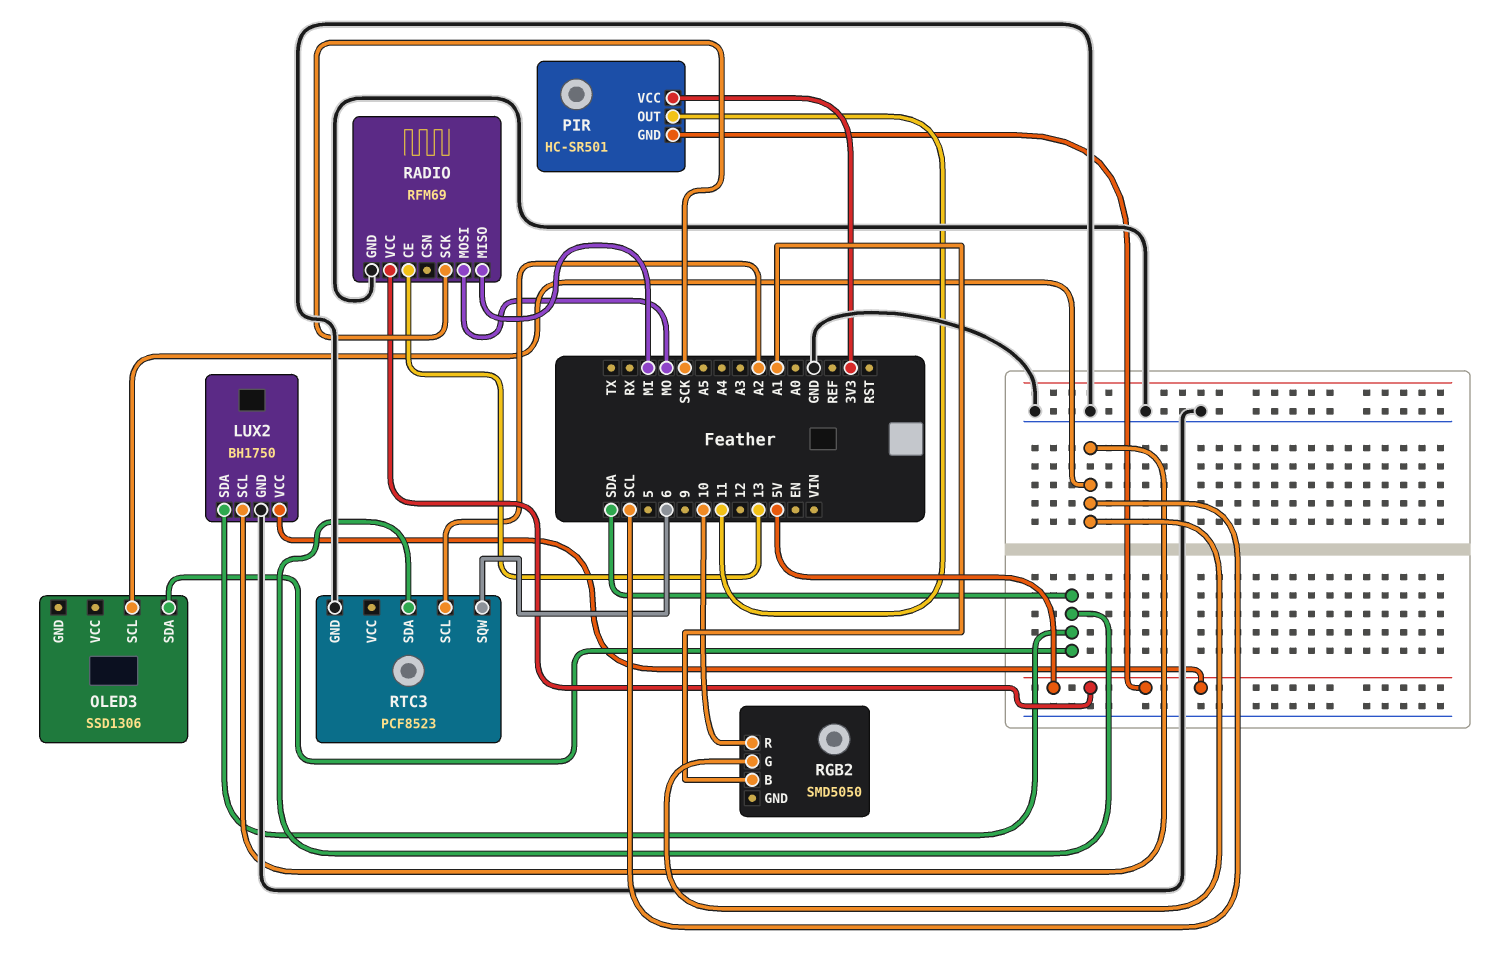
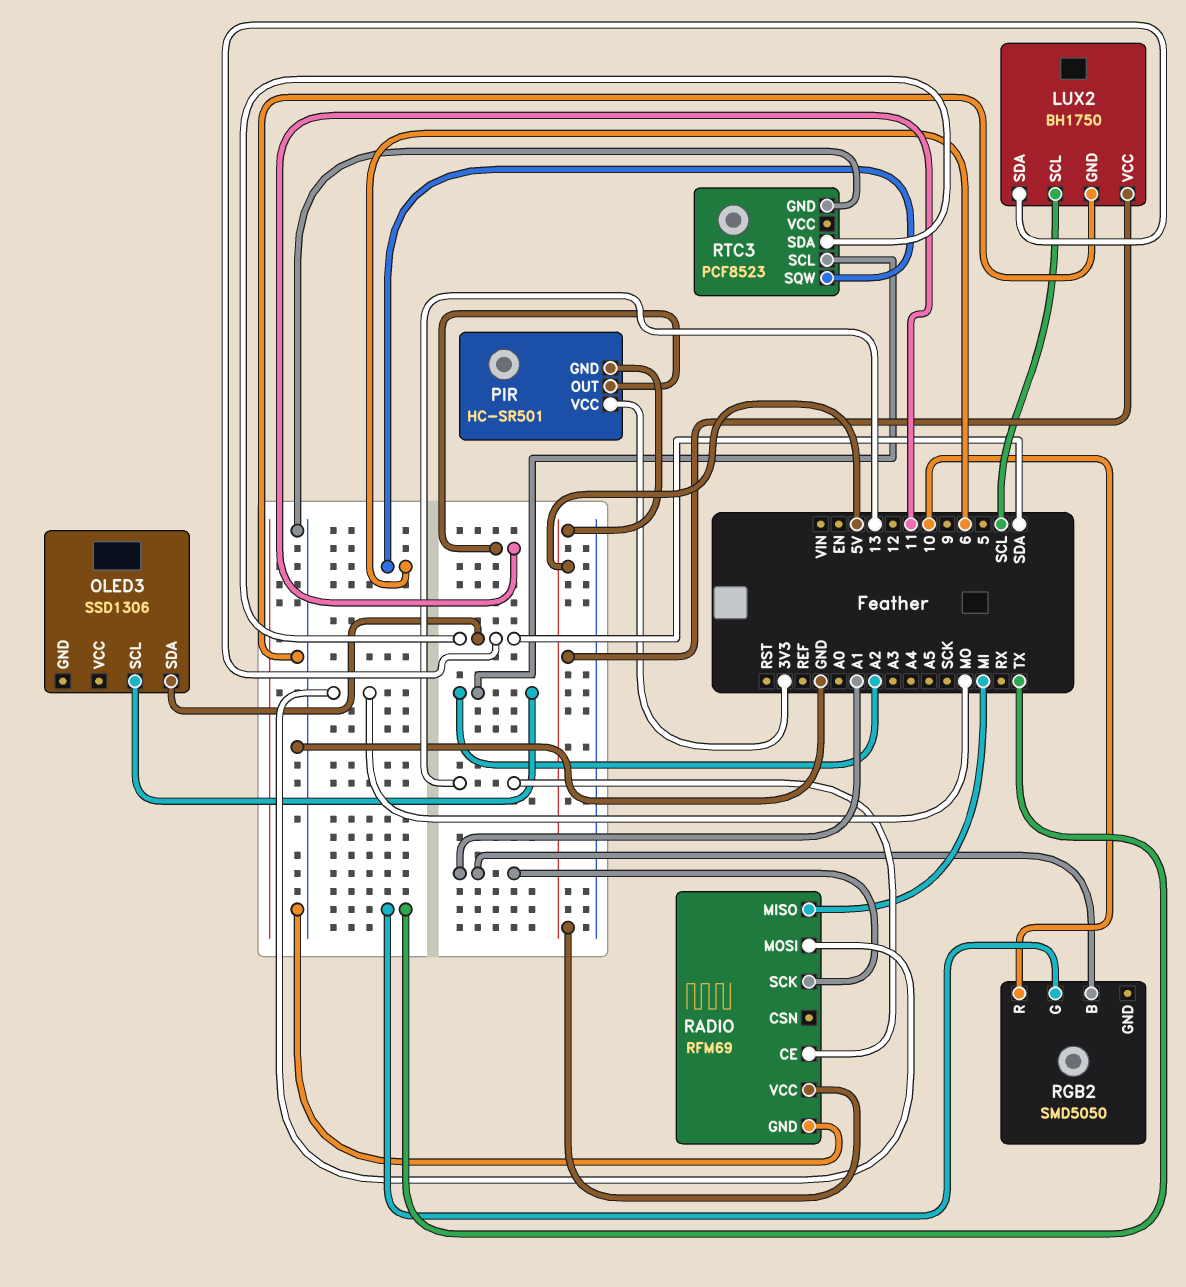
OLED3 pin SCL: SCL -> A2
RADIO pin SCK: SCK -> A1
RGB2 pin G: SCL -> TX

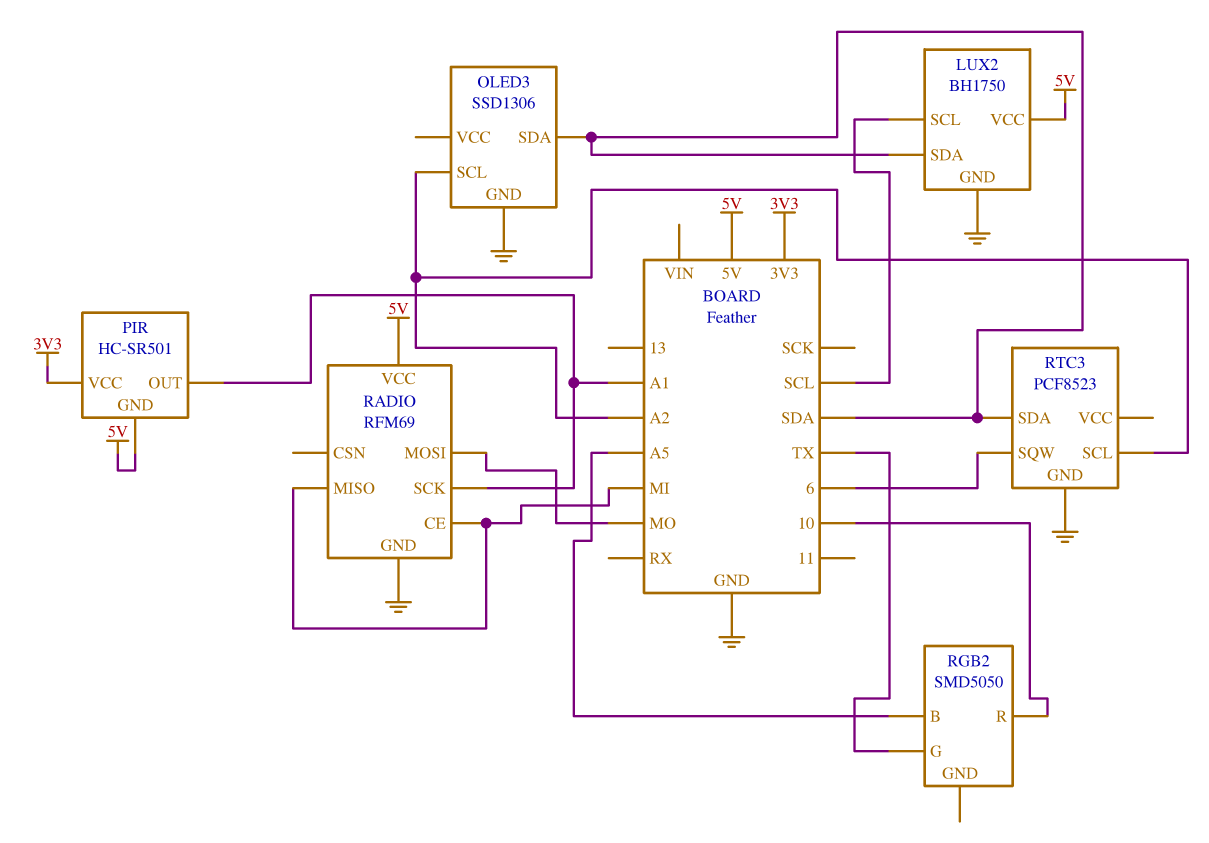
OLED3 pin GND: none -> GND
PIR pin OUT: 11 -> A1
RADIO pin CE: 13 -> MI
RGB2 pin B: A1 -> A5

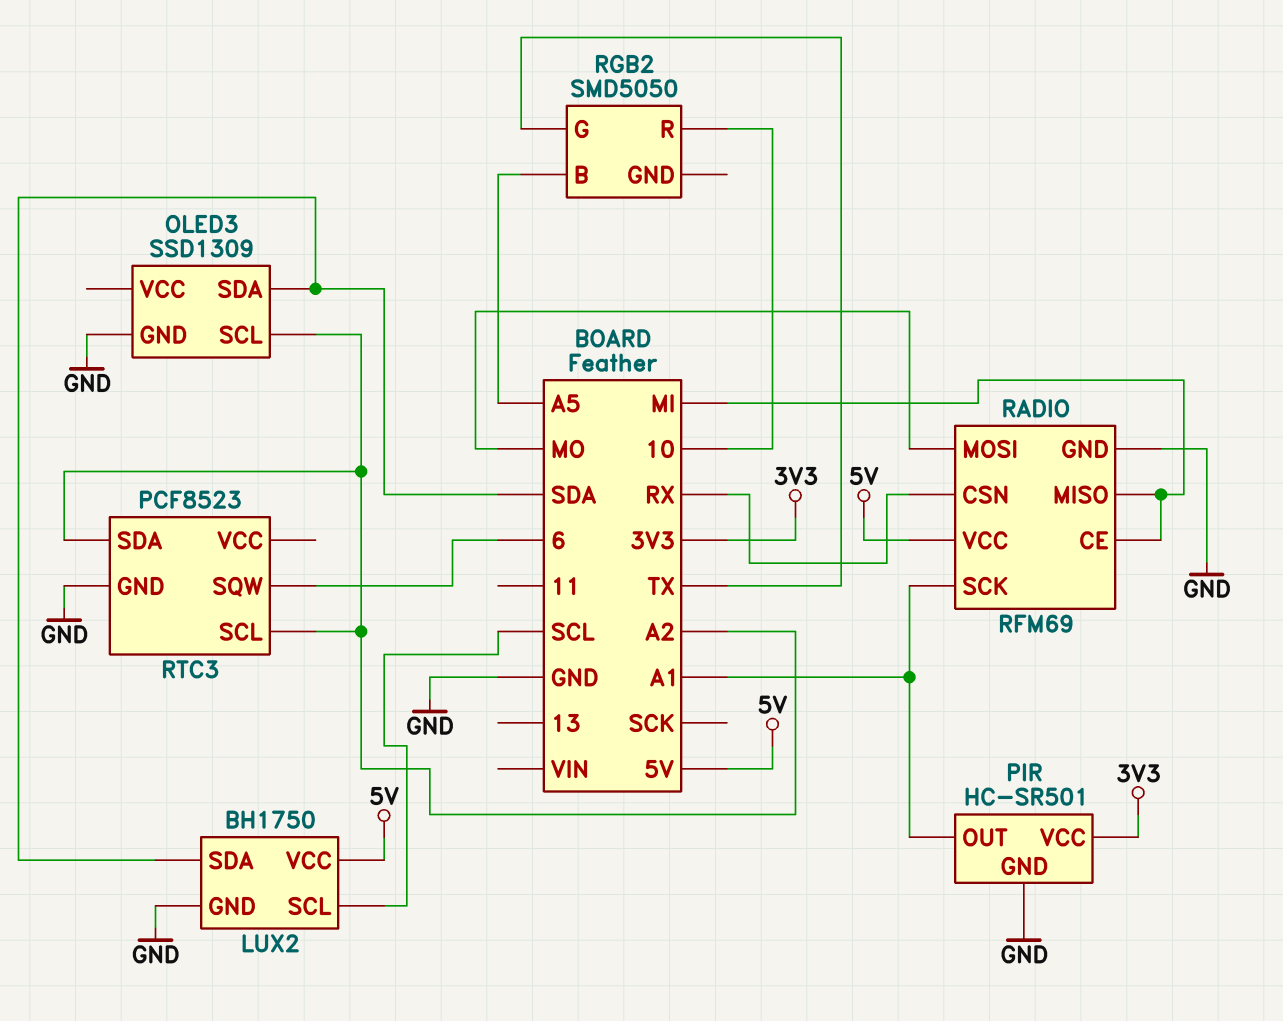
OLED3: SSD1306 -> SSD1309
PIR pin GND: 5V -> GND
RADIO pin CSN: none -> RX
RTC3 pin SDA: SDA -> A2

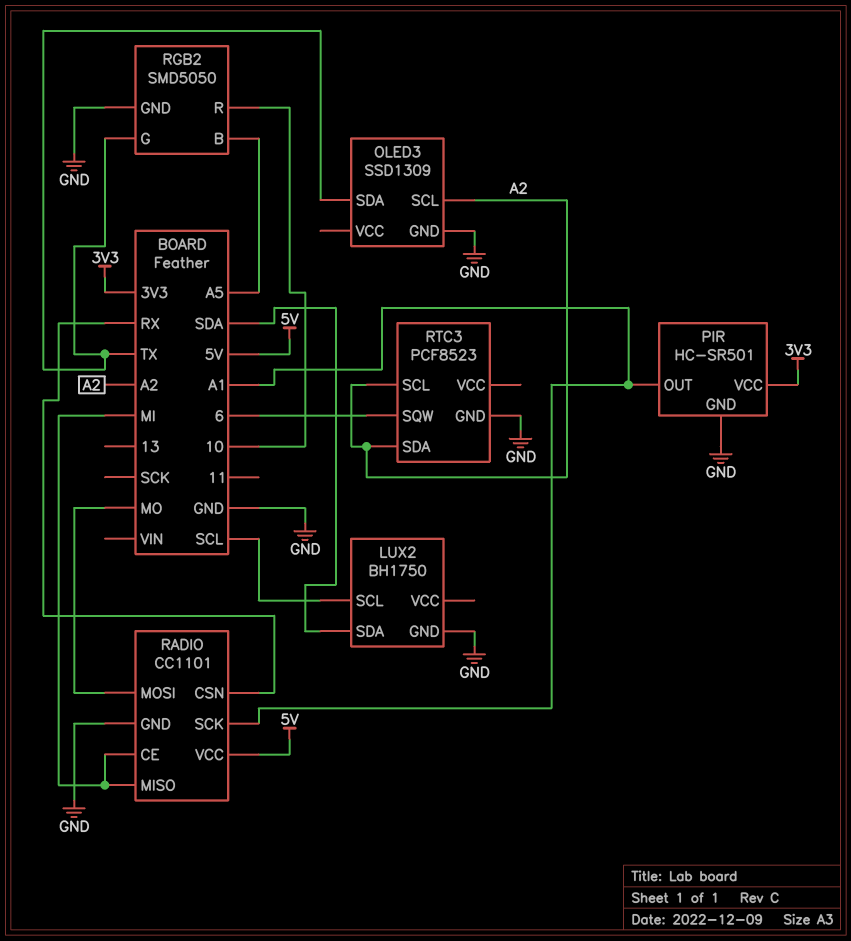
LUX2 pin VCC: 5V -> none
OLED3 pin SDA: SDA -> TX
RADIO: RFM69 -> CC1101
RGB2 pin GND: none -> GND

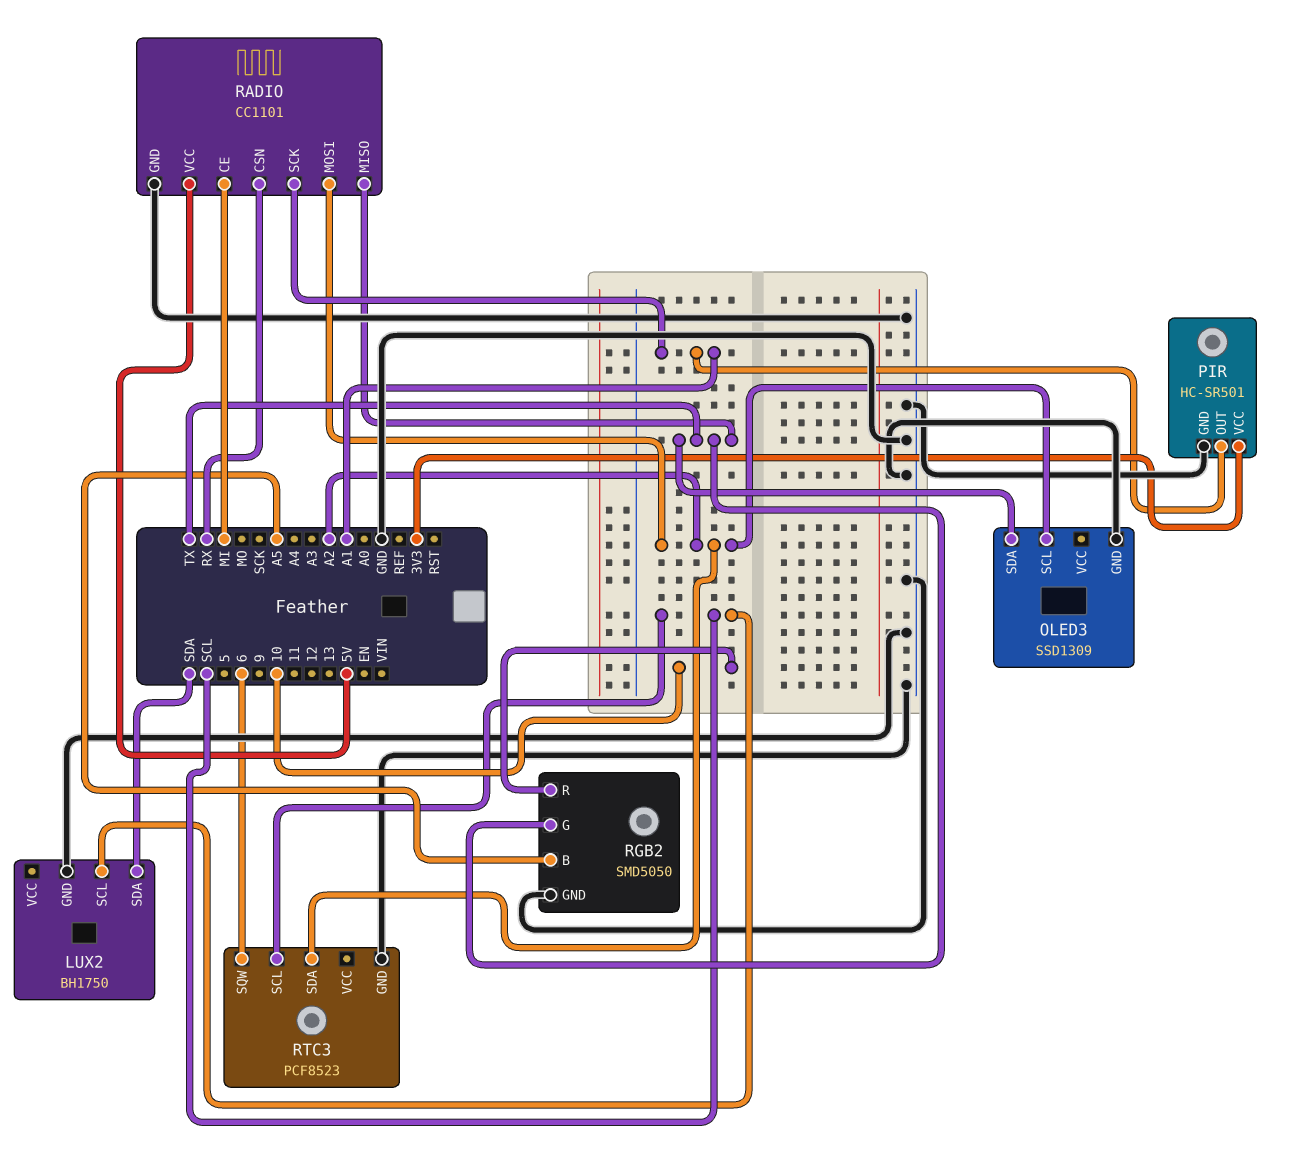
RADIO pin MISO: MI -> TX
RADIO pin MOSI: MO -> A2
RTC3 pin SCL: A2 -> SCL

